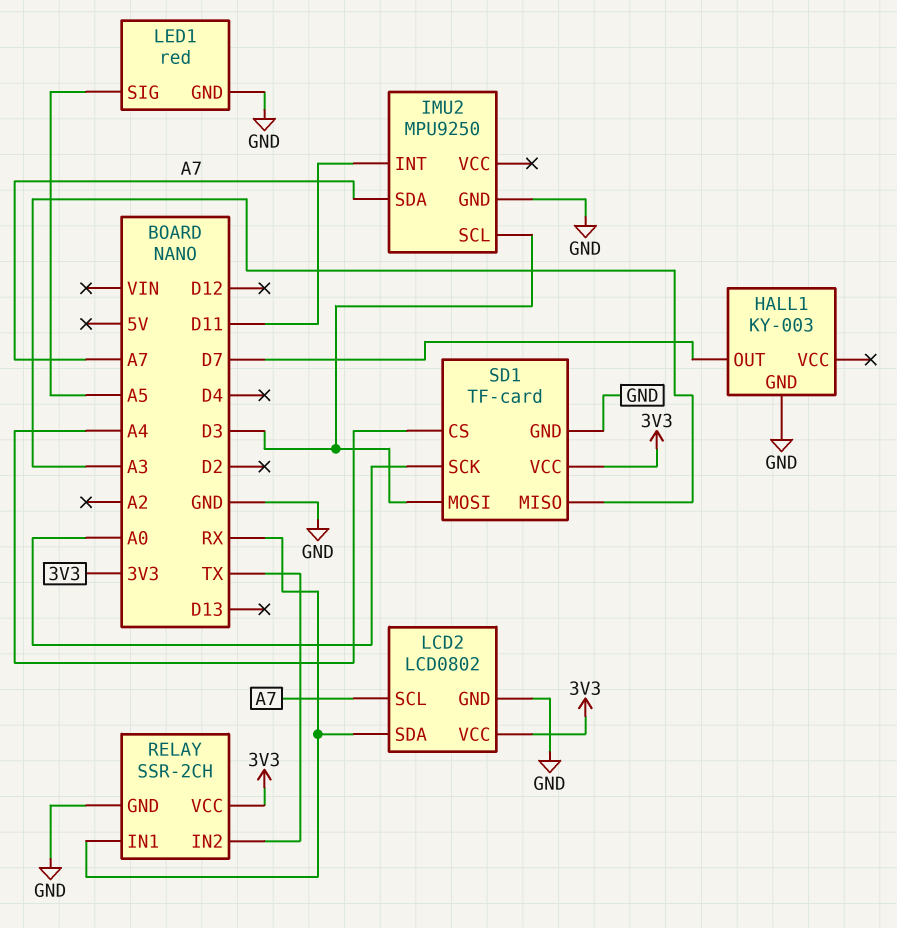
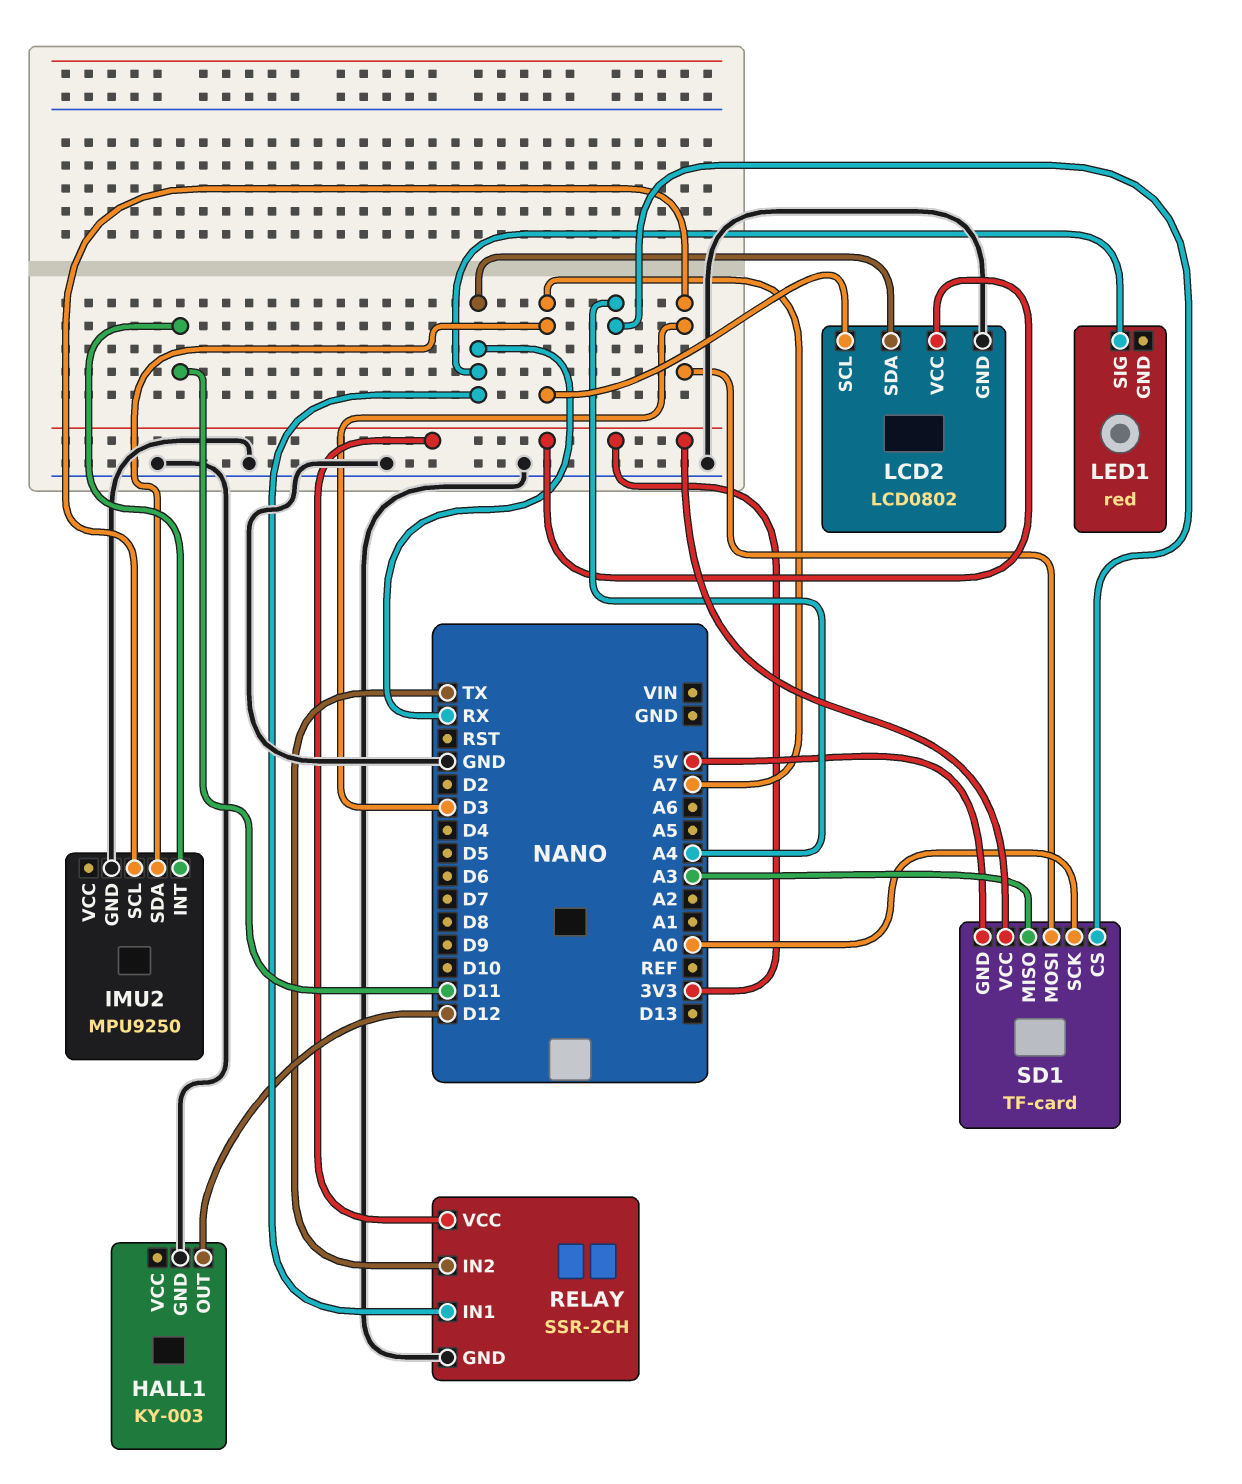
HALL1 pin OUT: D7 -> D12
LED1 pin GND: GND -> none
LED1 pin SIG: A5 -> RX
SD1 pin GND: GND -> 5V

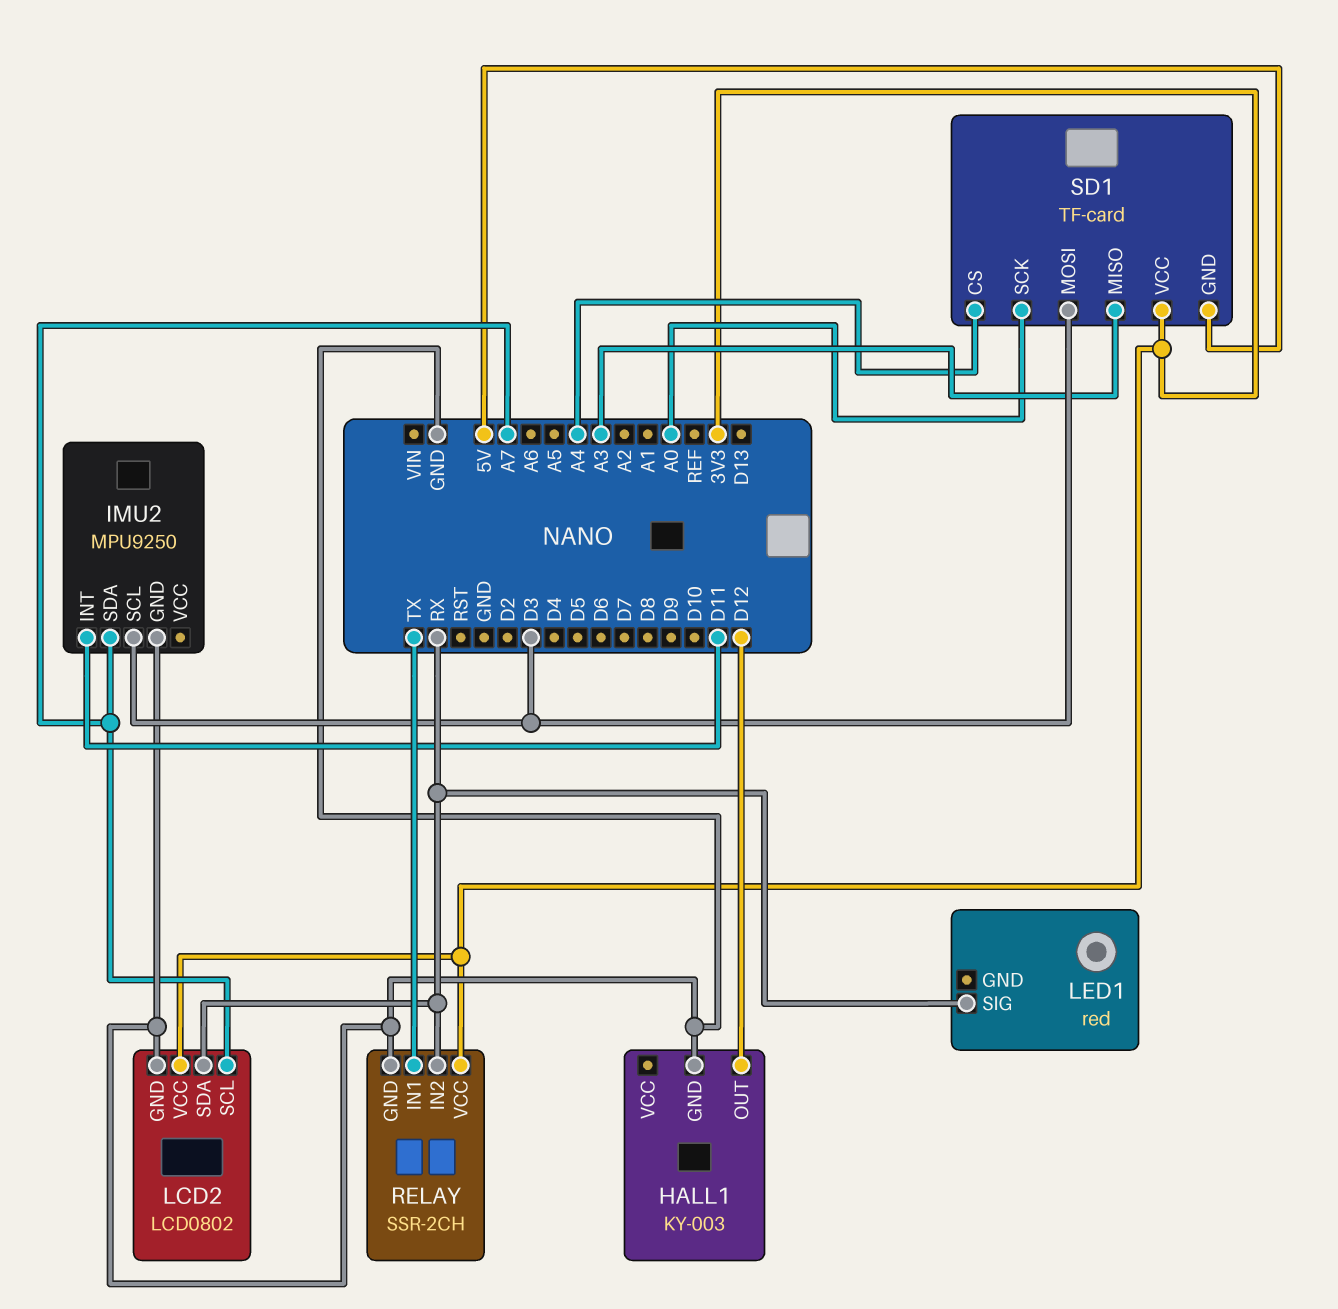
RELAY pin IN1: RX -> TX
RELAY pin IN2: TX -> RX

